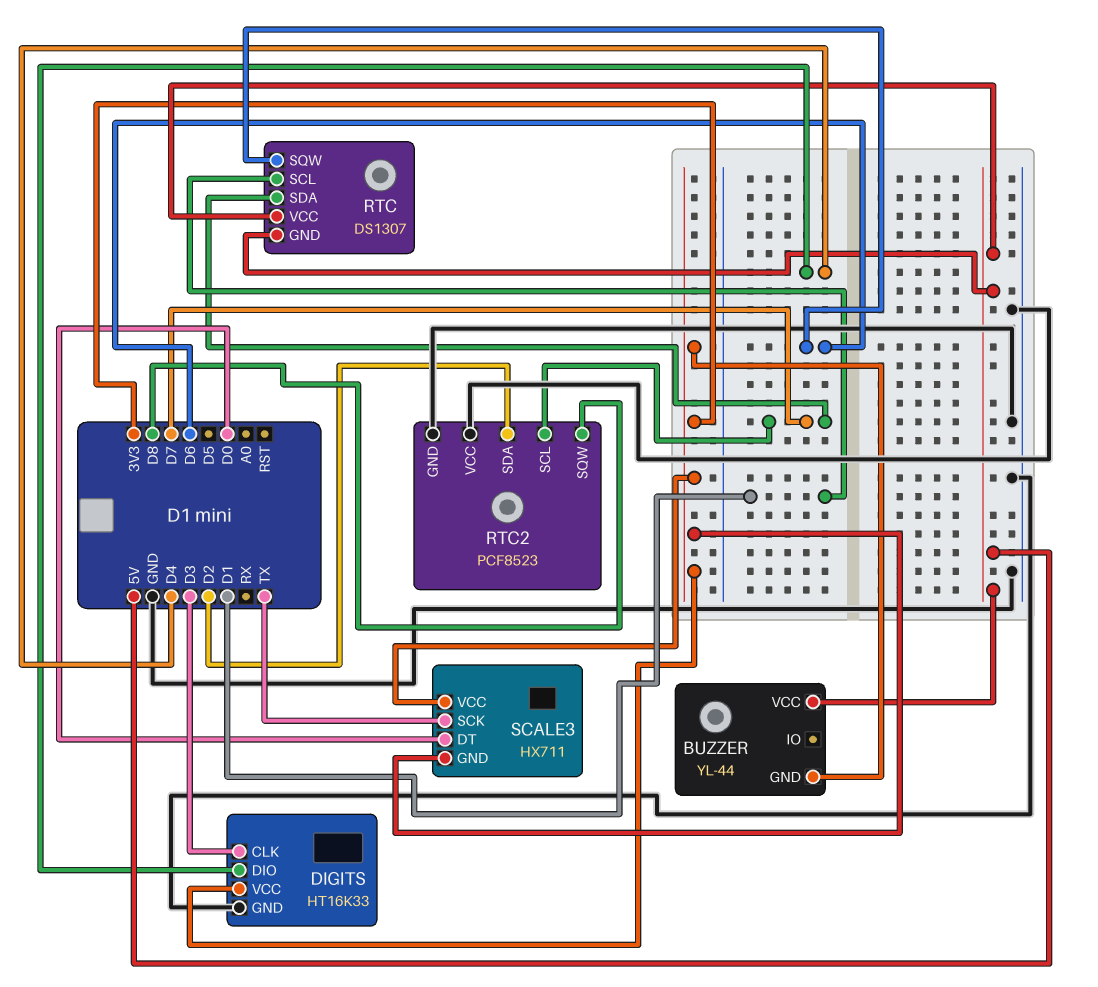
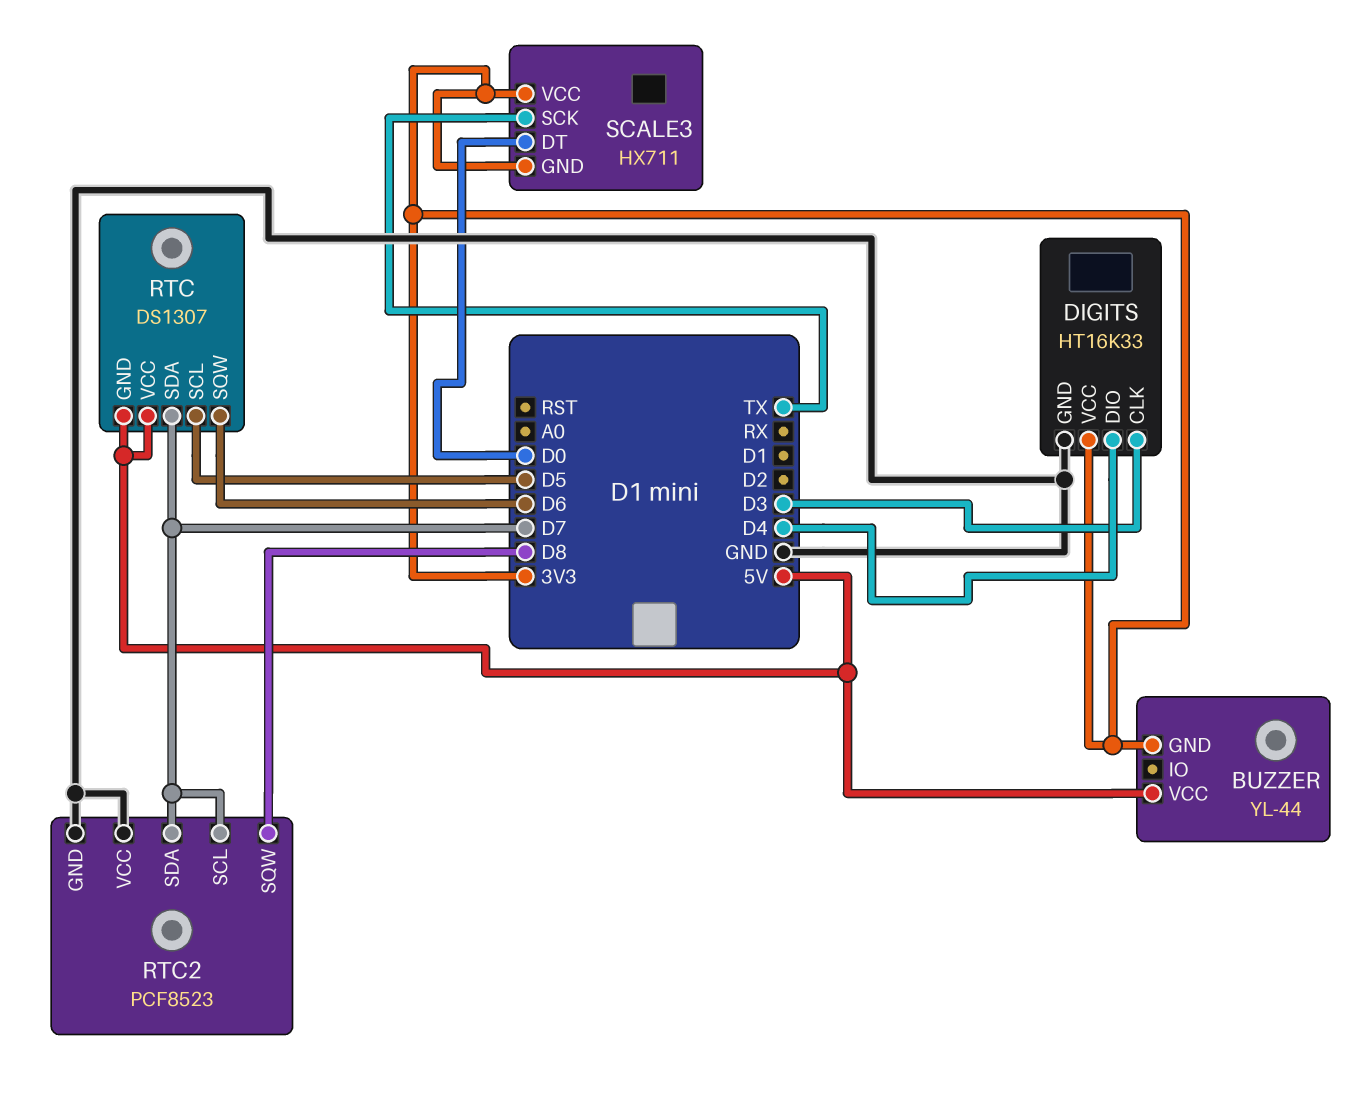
RTC pin SCL: D1 -> D5
RTC2 pin SDA: D2 -> D7

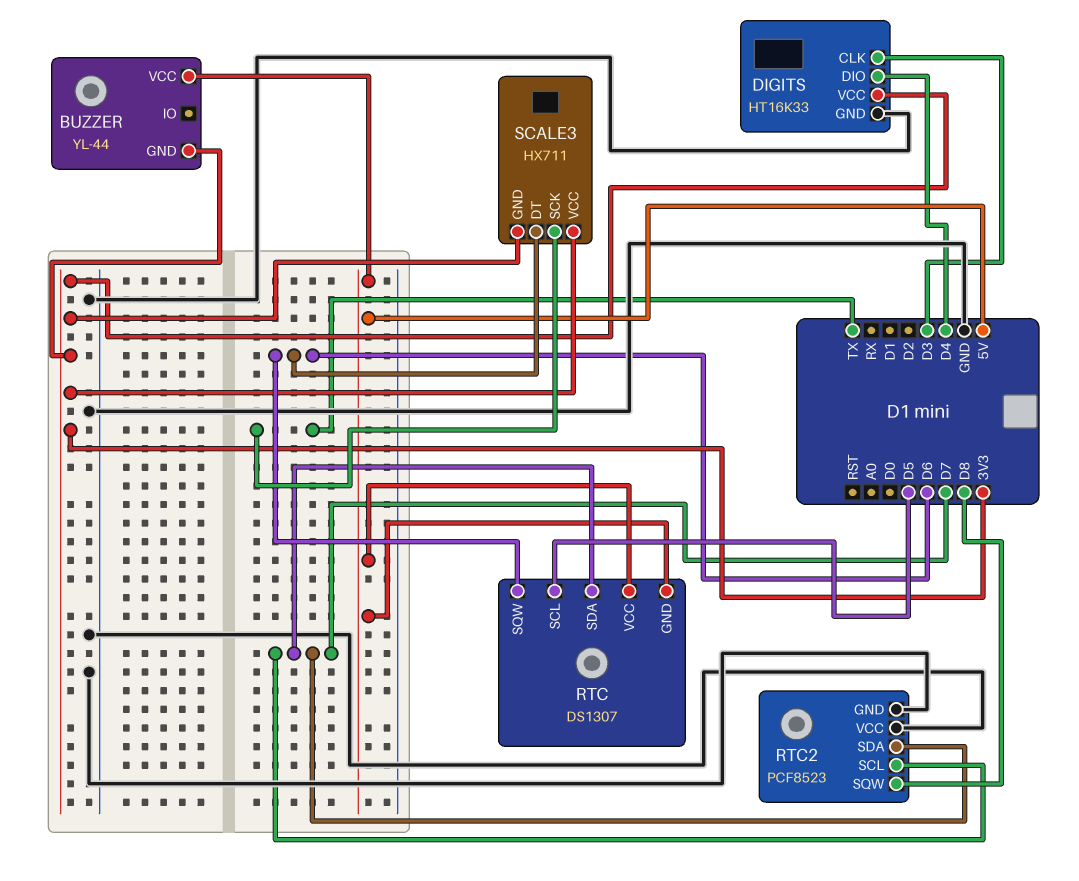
SCALE3 pin DT: D0 -> D6

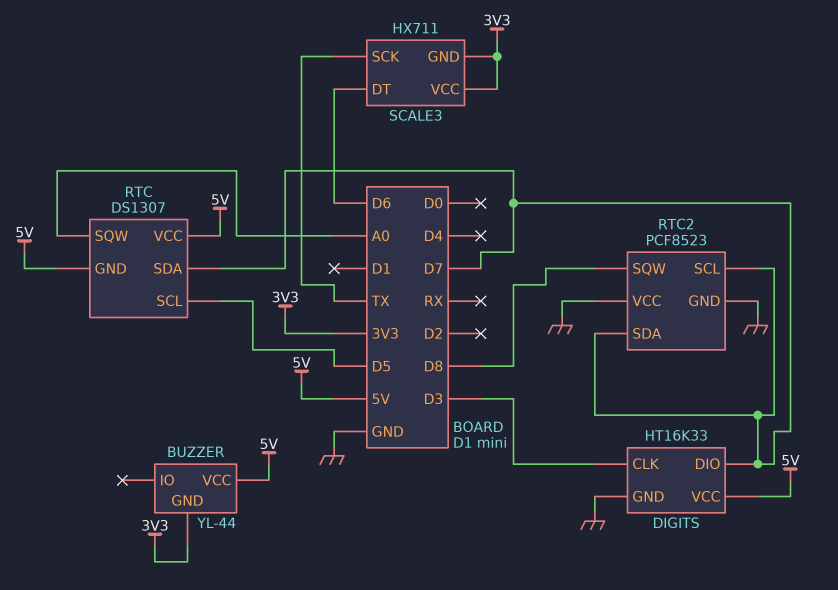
DIGITS pin DIO: D4 -> D7
DIGITS pin VCC: 3V3 -> 5V
RTC pin SQW: D6 -> A0

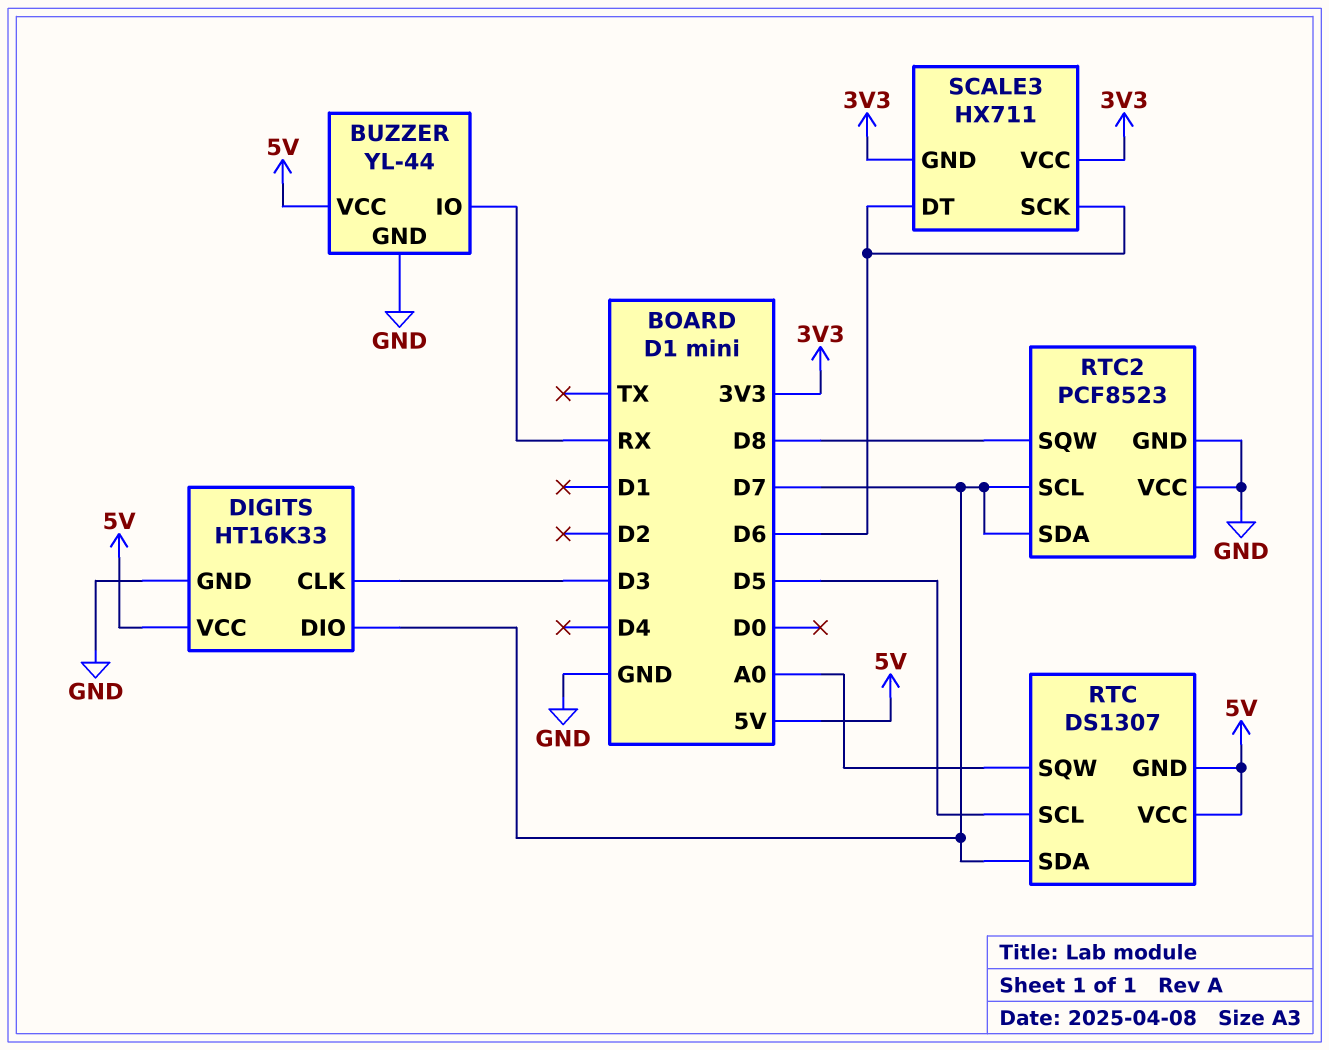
BUZZER pin GND: 3V3 -> GND
BUZZER pin IO: none -> RX
SCALE3 pin SCK: TX -> D6

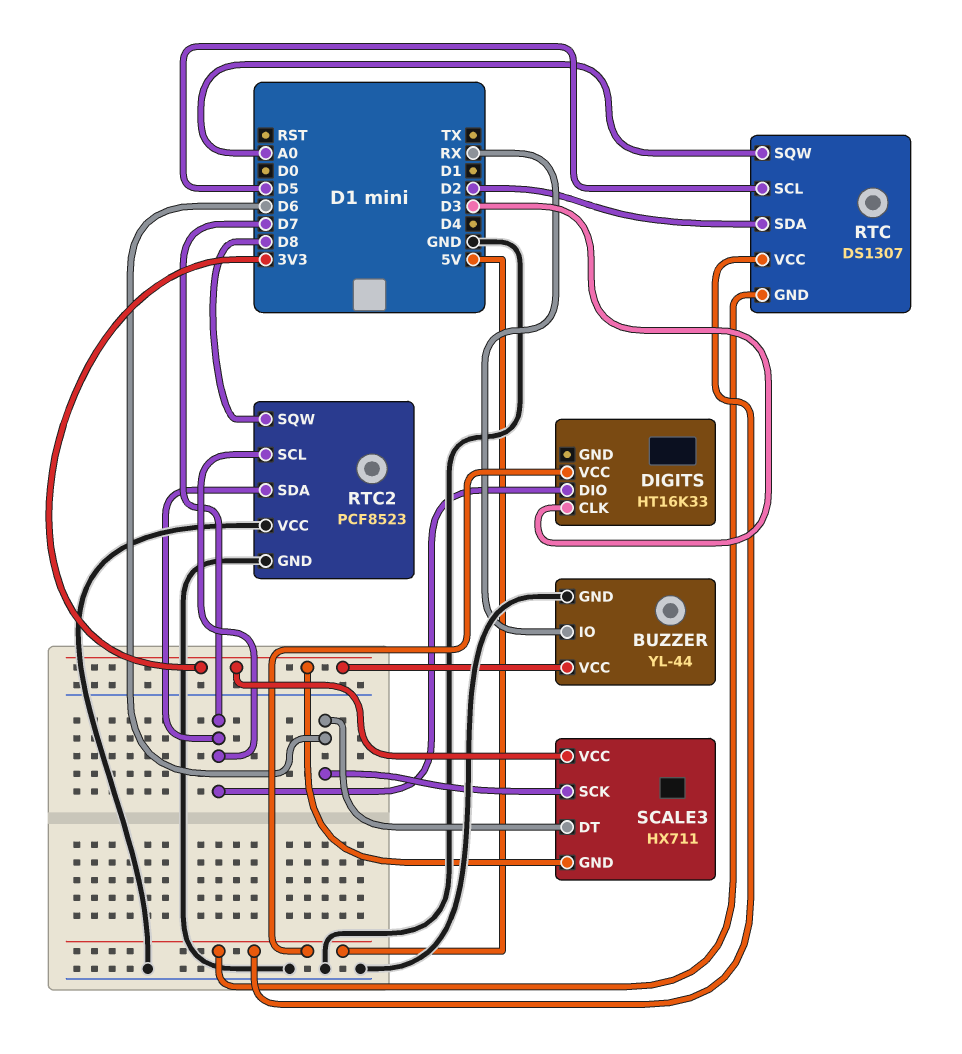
BUZZER pin VCC: 5V -> 3V3
DIGITS pin GND: GND -> none
RTC pin SDA: D7 -> D2

